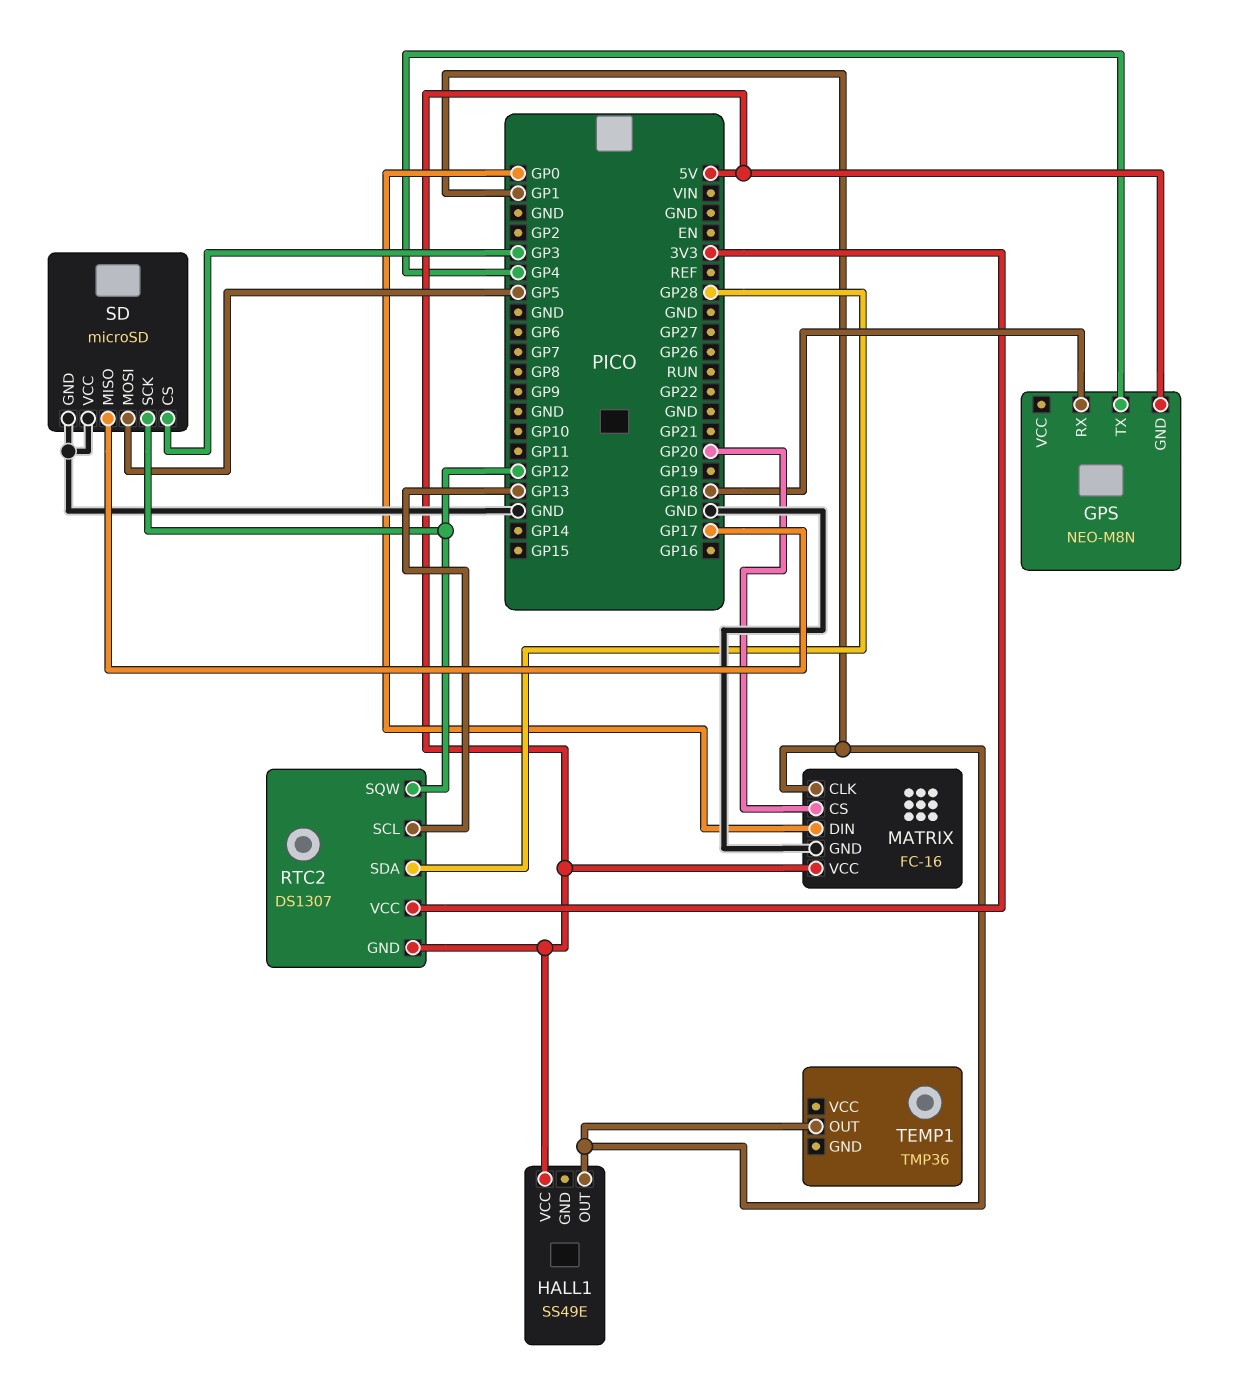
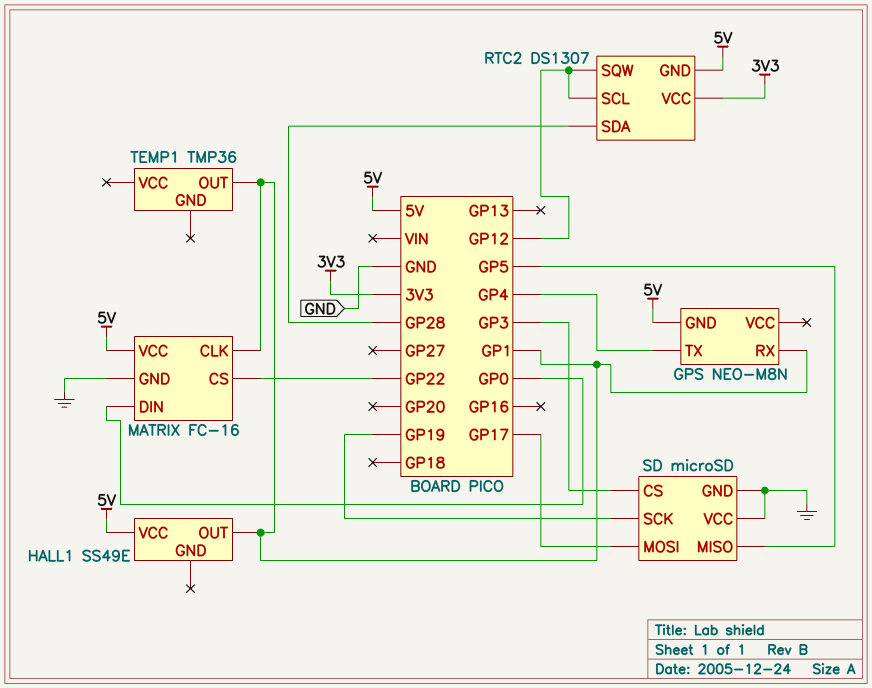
GPS pin RX: GP18 -> GP1
MATRIX pin CS: GP20 -> GP22
RTC2 pin SCL: GP13 -> GP12
SD pin MISO: GP17 -> GP5
SD pin MOSI: GP5 -> GP17
SD pin SCK: GP12 -> GP19

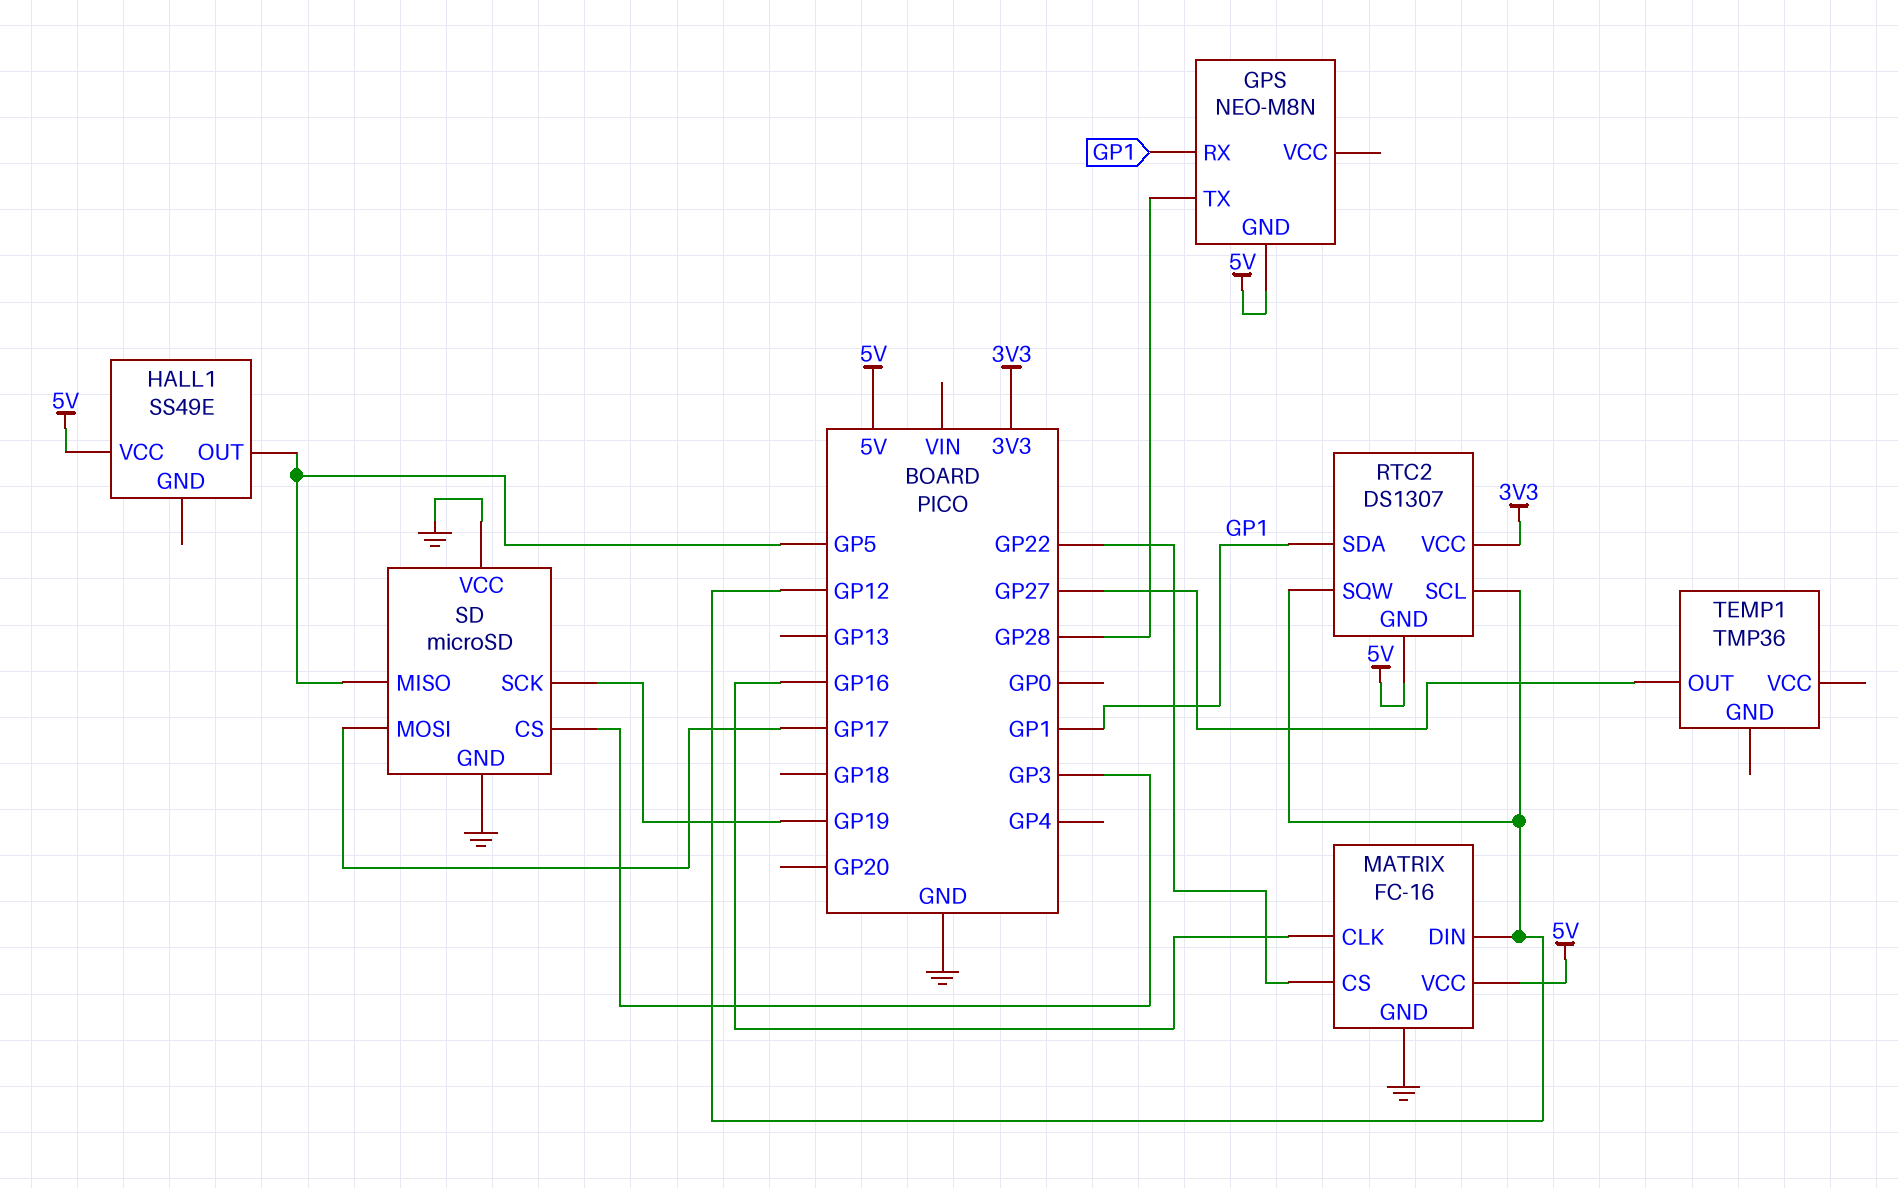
GPS pin TX: GP4 -> GP28
HALL1 pin OUT: GP1 -> GP5
MATRIX pin CLK: GP1 -> GP16
MATRIX pin DIN: GP0 -> GP12
RTC2 pin SDA: GP28 -> GP1
TEMP1 pin OUT: GP1 -> GP27

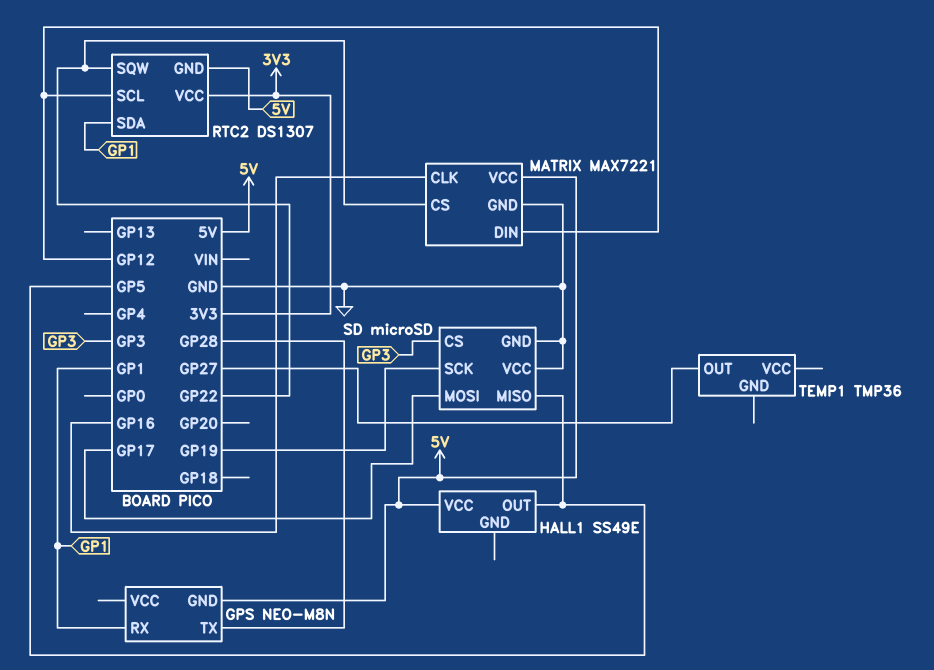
MATRIX: FC-16 -> MAX7221
RTC2 pin SQW: GP12 -> GP22

